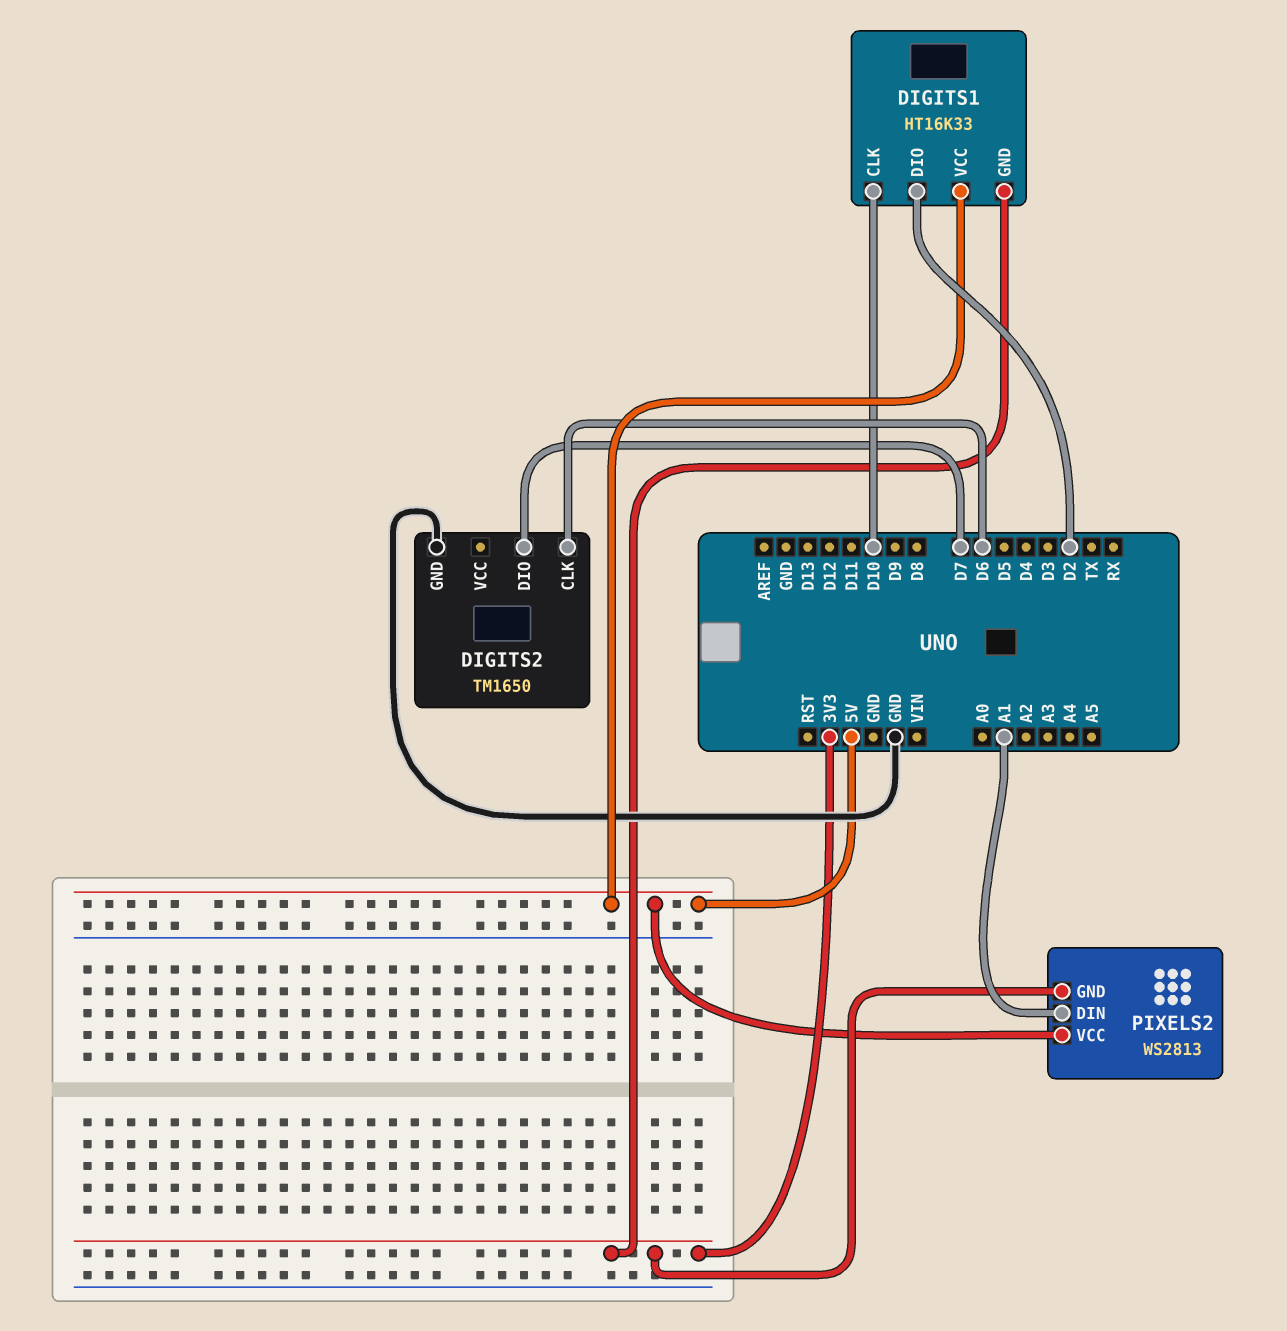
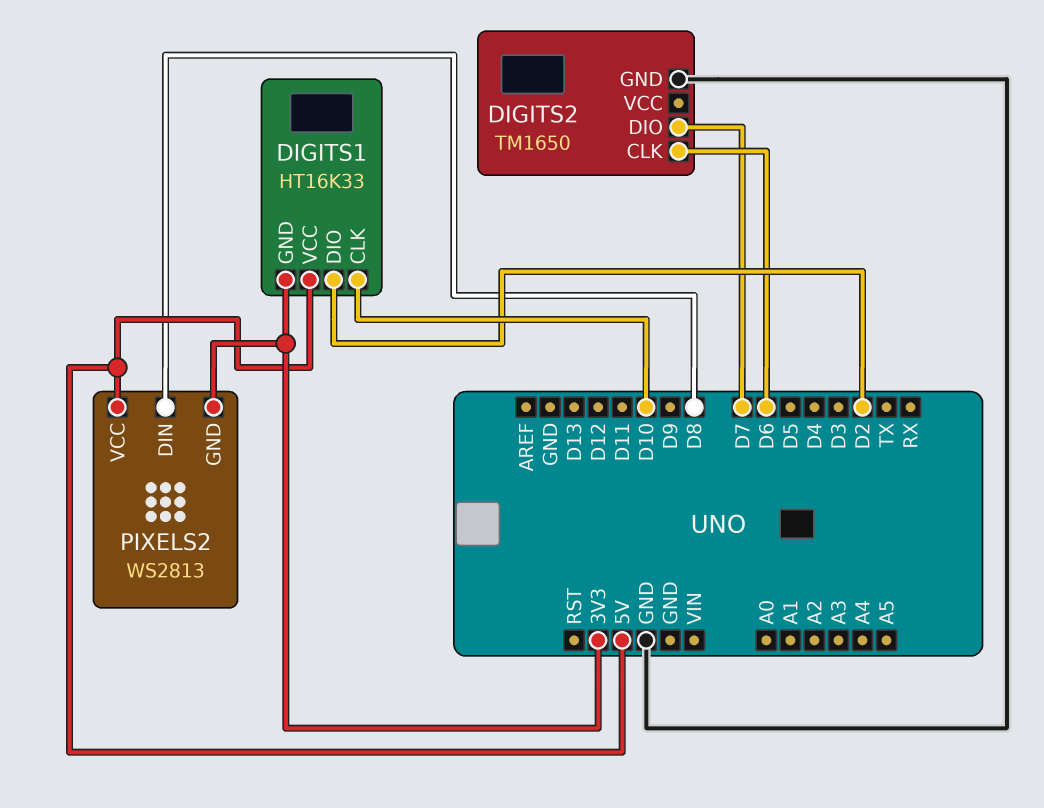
PIXELS2 pin DIN: A1 -> D8

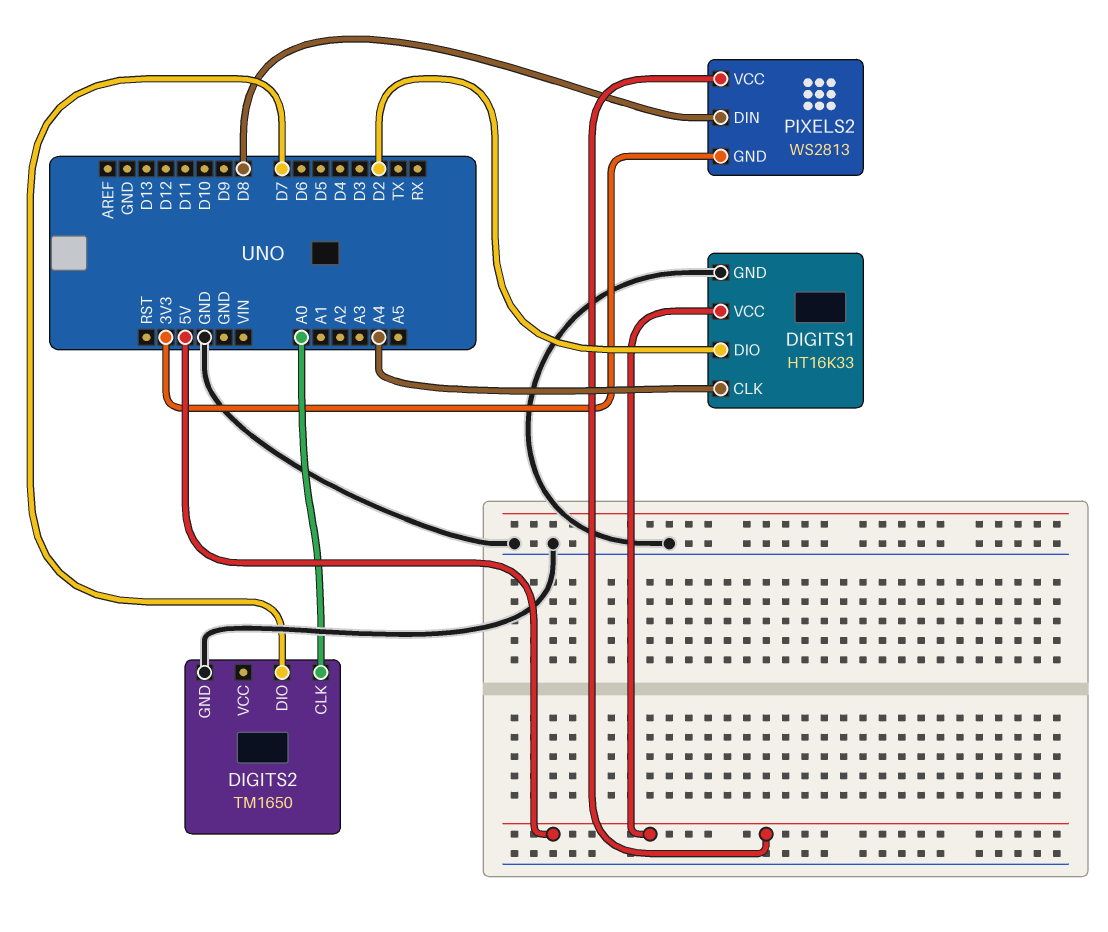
DIGITS1 pin CLK: D10 -> A4
DIGITS1 pin GND: 3V3 -> GND
DIGITS2 pin CLK: D6 -> A0

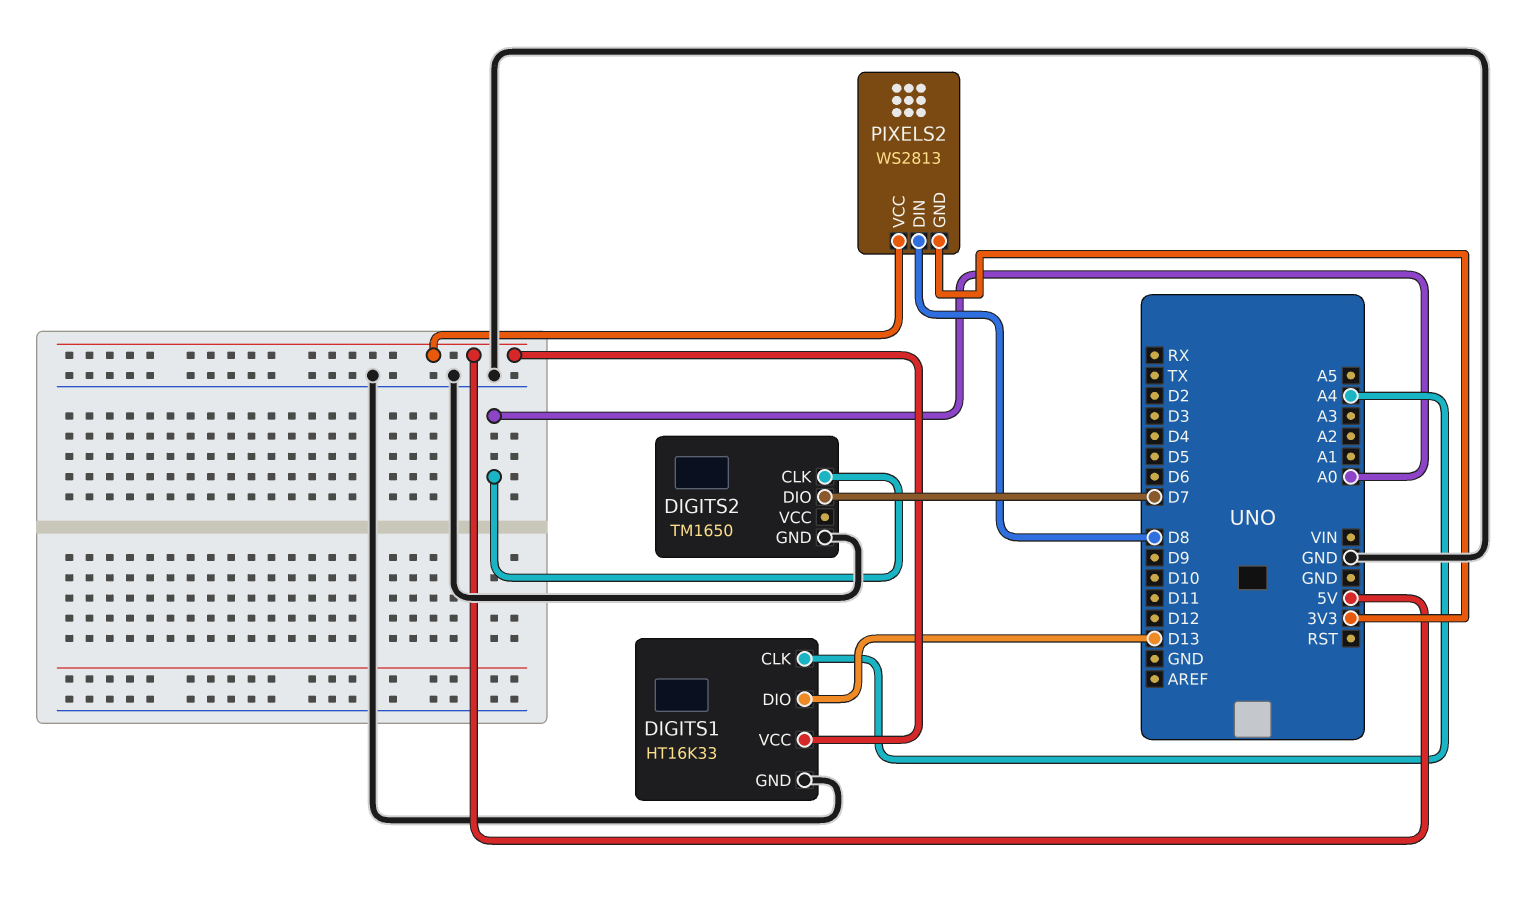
DIGITS1 pin DIO: D2 -> D13

